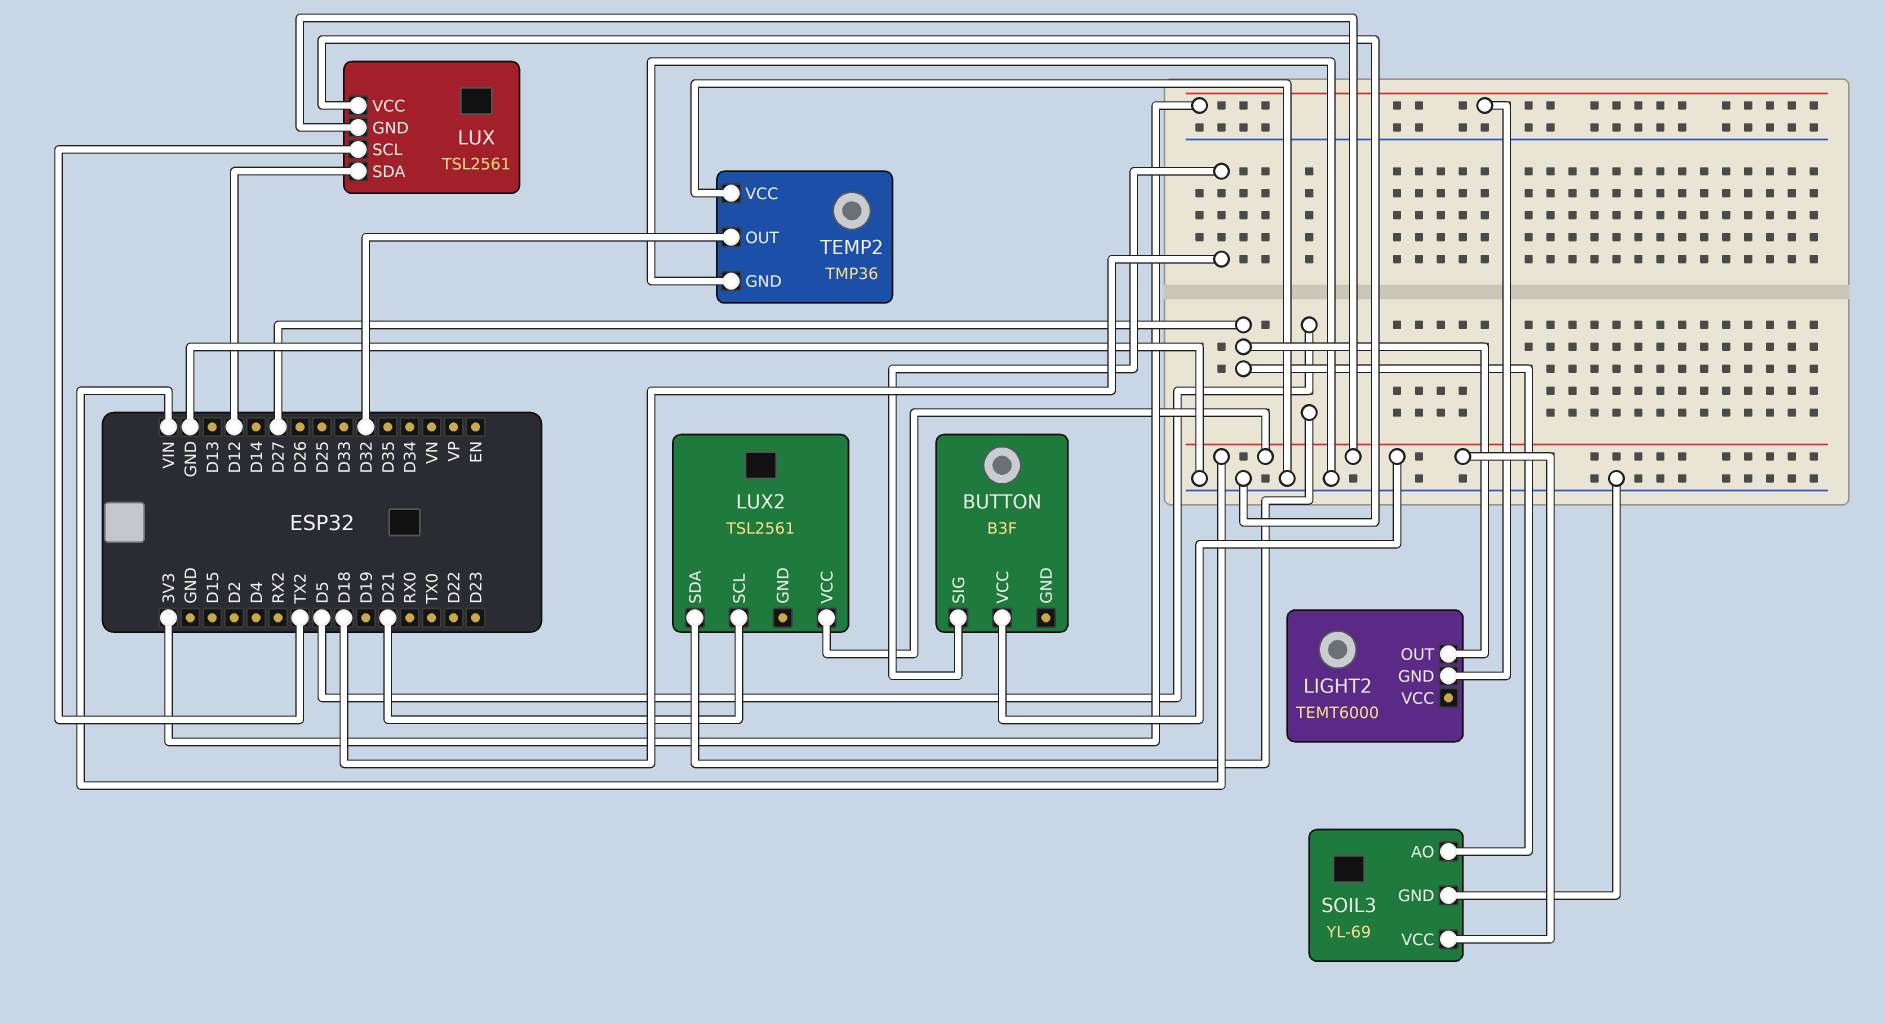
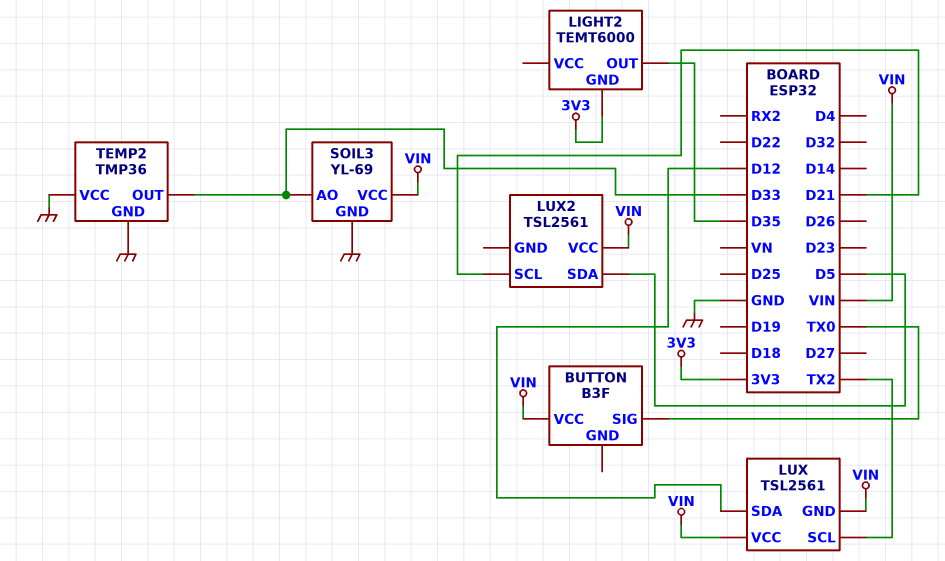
BUTTON pin SIG: D18 -> TX0
LIGHT2 pin OUT: D27 -> D35
LUX pin VCC: GND -> VIN
SOIL3 pin AO: D27 -> D33
TEMP2 pin OUT: D32 -> D33

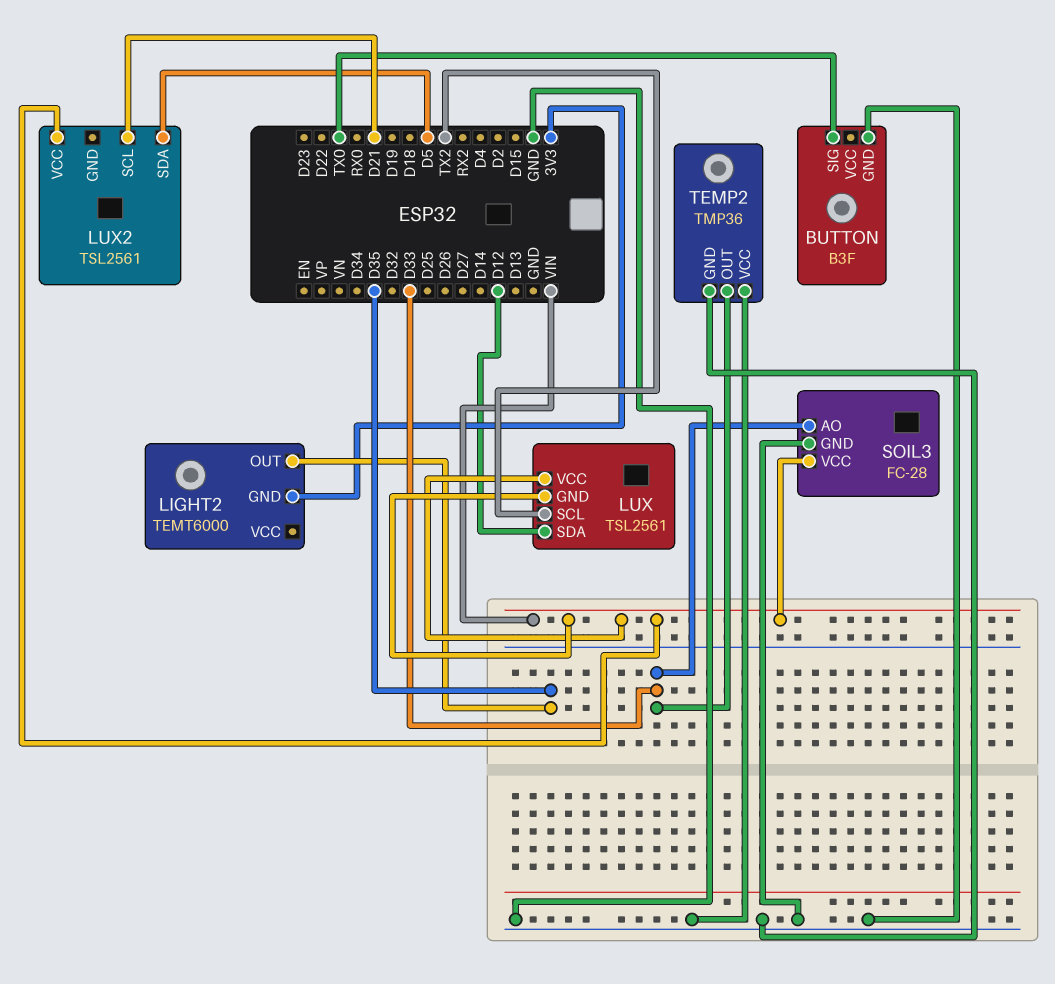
BUTTON pin GND: none -> GND
BUTTON pin VCC: VIN -> none
SOIL3: YL-69 -> FC-28

